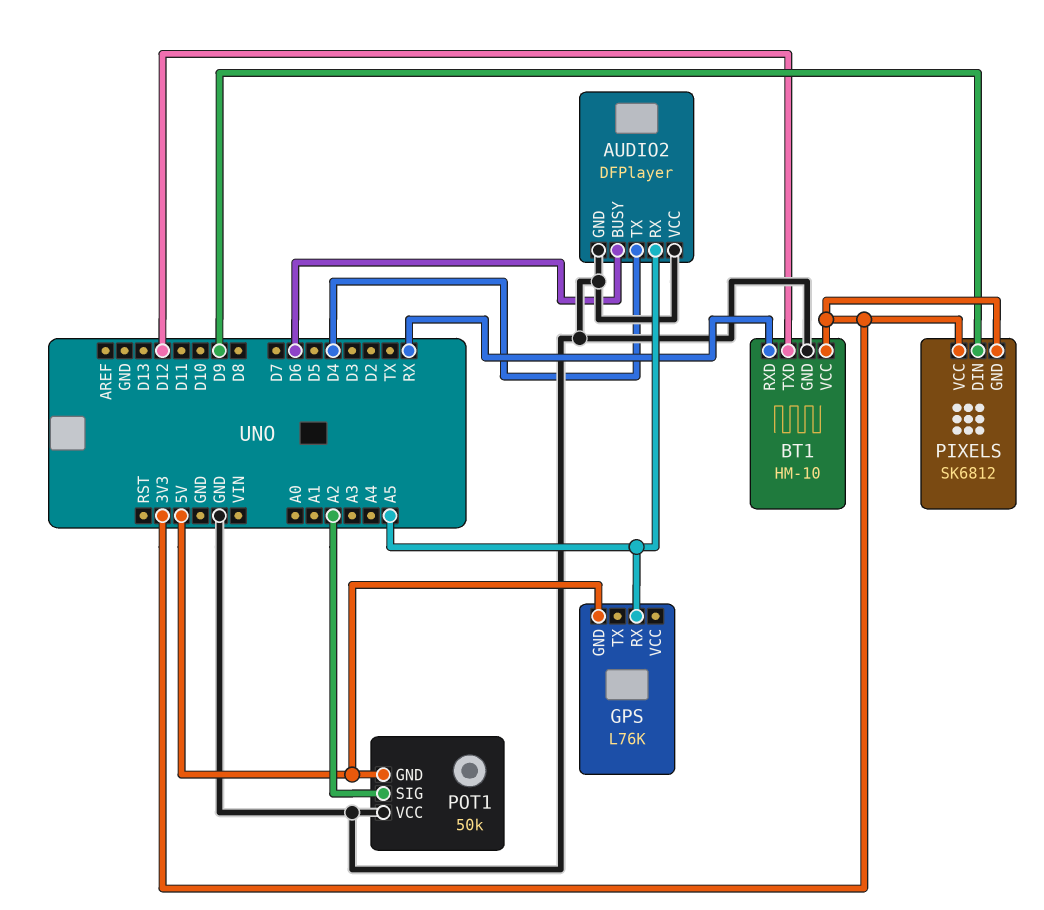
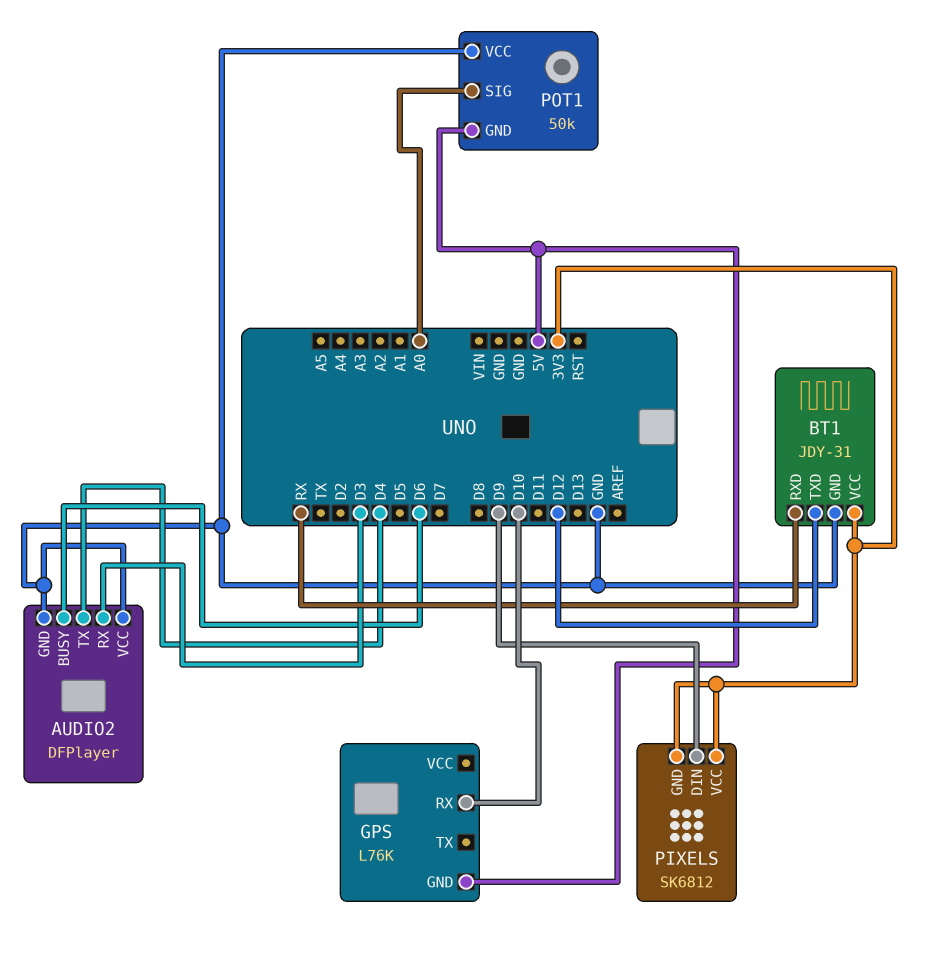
AUDIO2 pin RX: A5 -> D3
BT1: HM-10 -> JDY-31
GPS pin RX: A5 -> D10
POT1 pin SIG: A2 -> A0

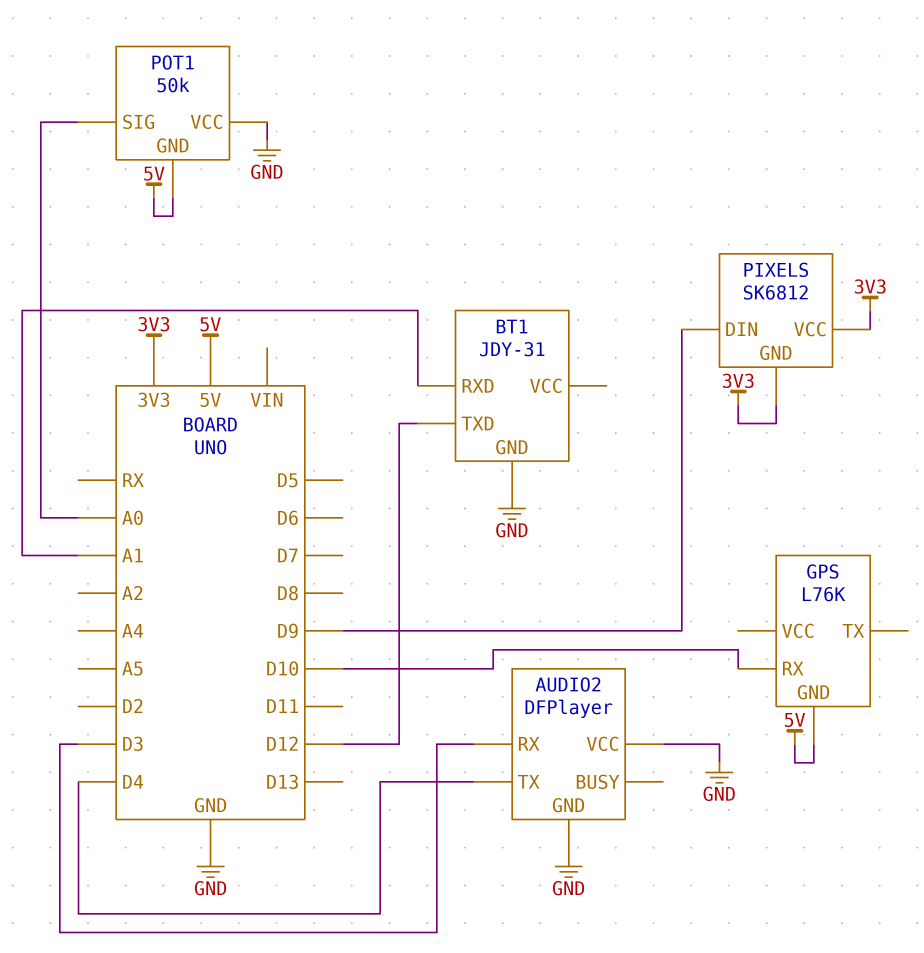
AUDIO2 pin BUSY: D6 -> none
BT1 pin RXD: RX -> A1
BT1 pin VCC: 3V3 -> none

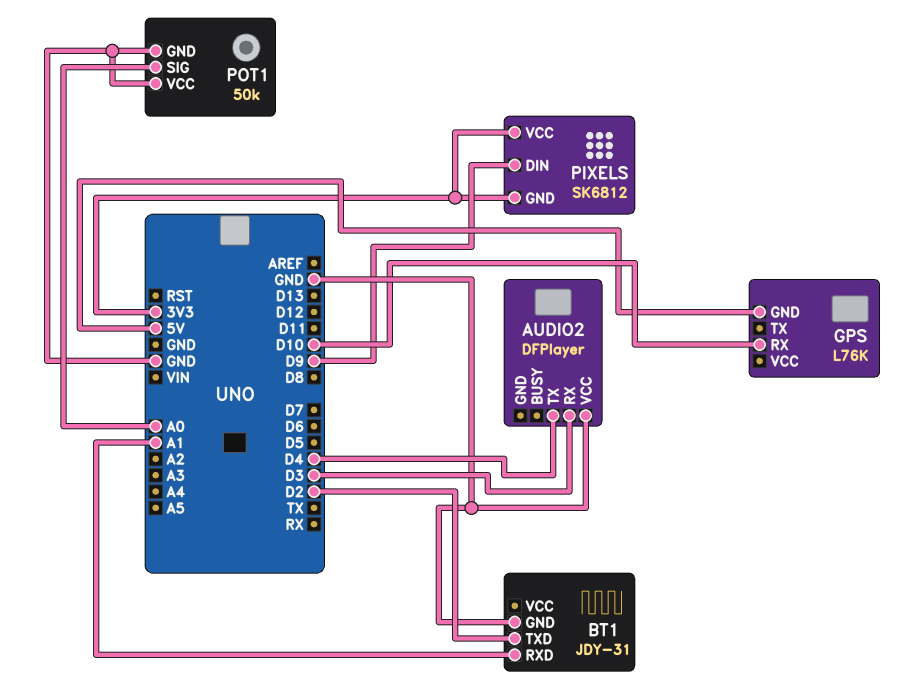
AUDIO2 pin GND: GND -> none
BT1 pin TXD: D12 -> D2
POT1 pin GND: 5V -> GND

